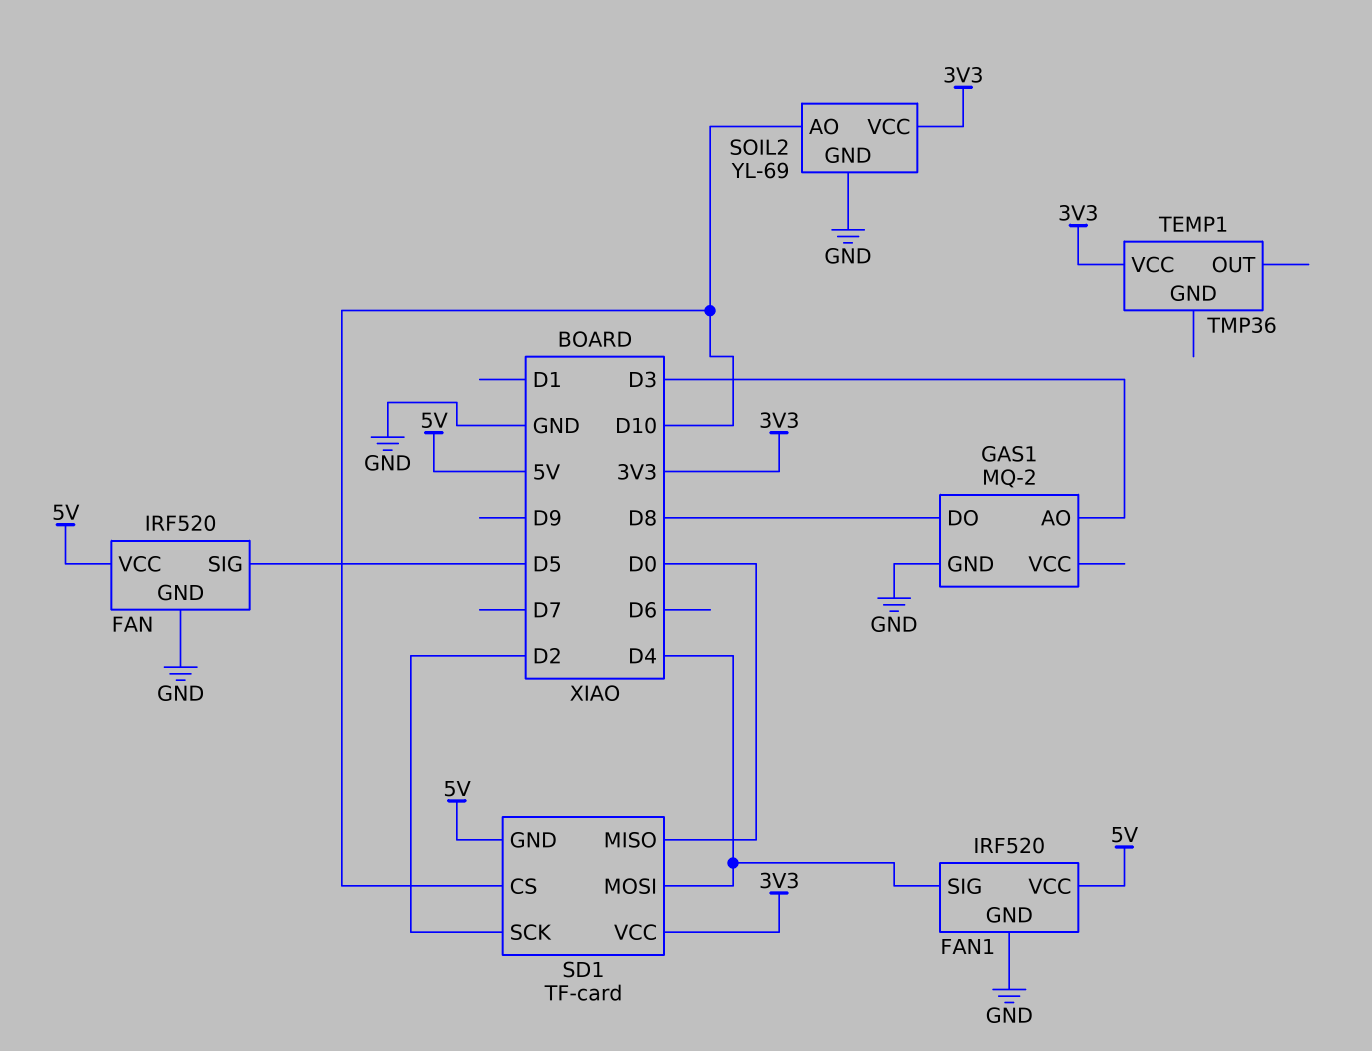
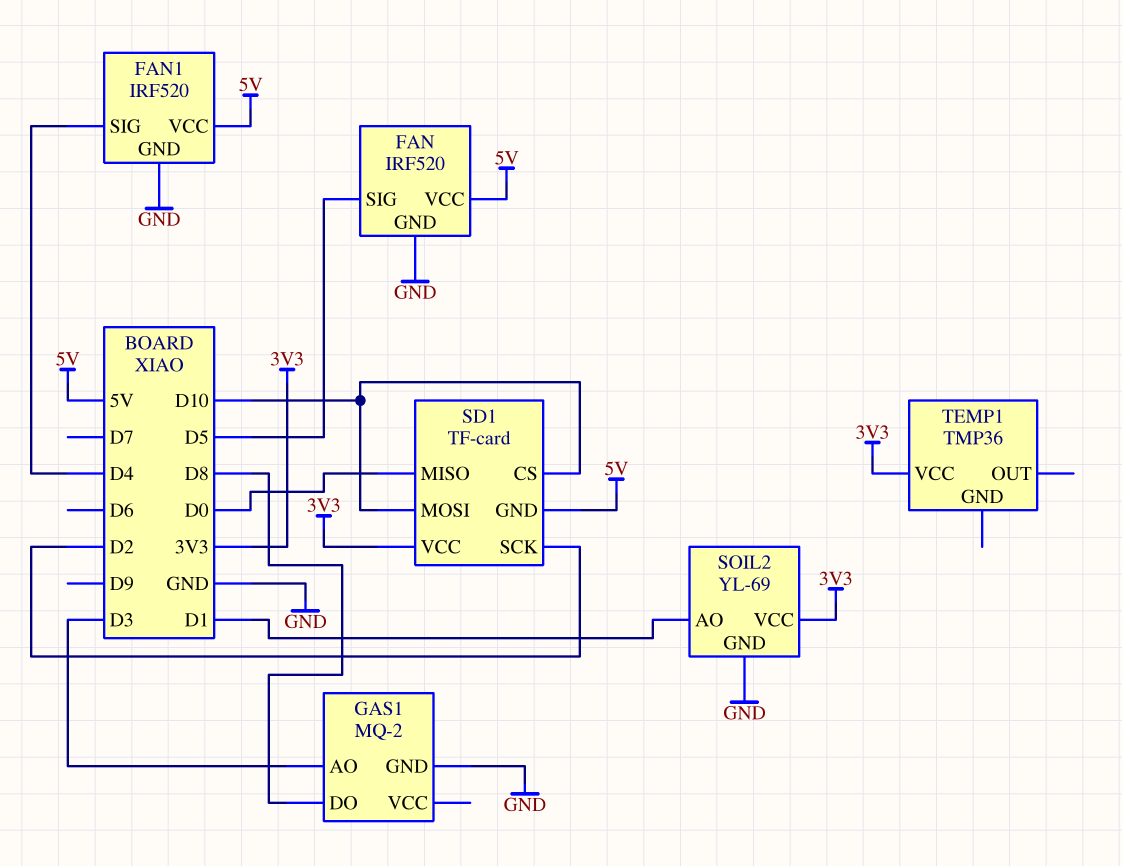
SD1 pin MOSI: D4 -> D10
SOIL2 pin AO: D10 -> D1

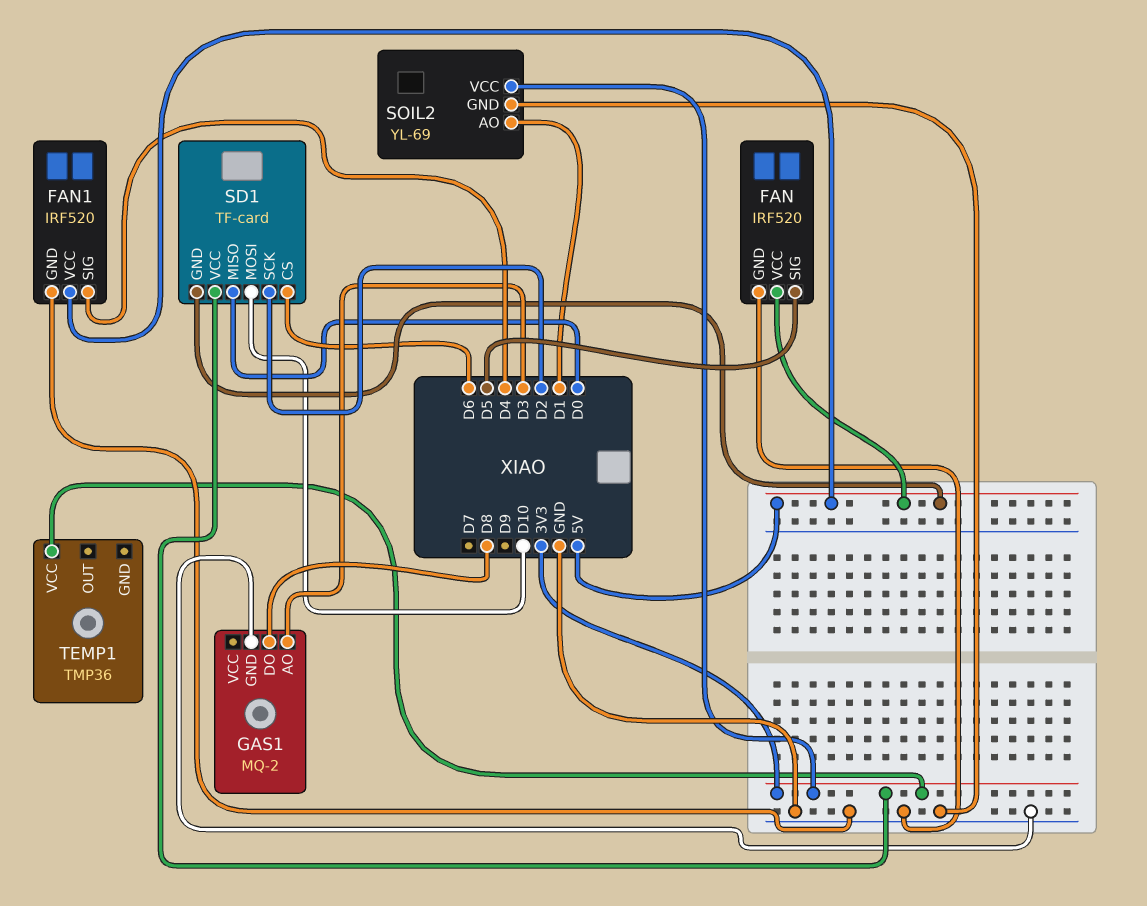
SD1 pin CS: D10 -> D6

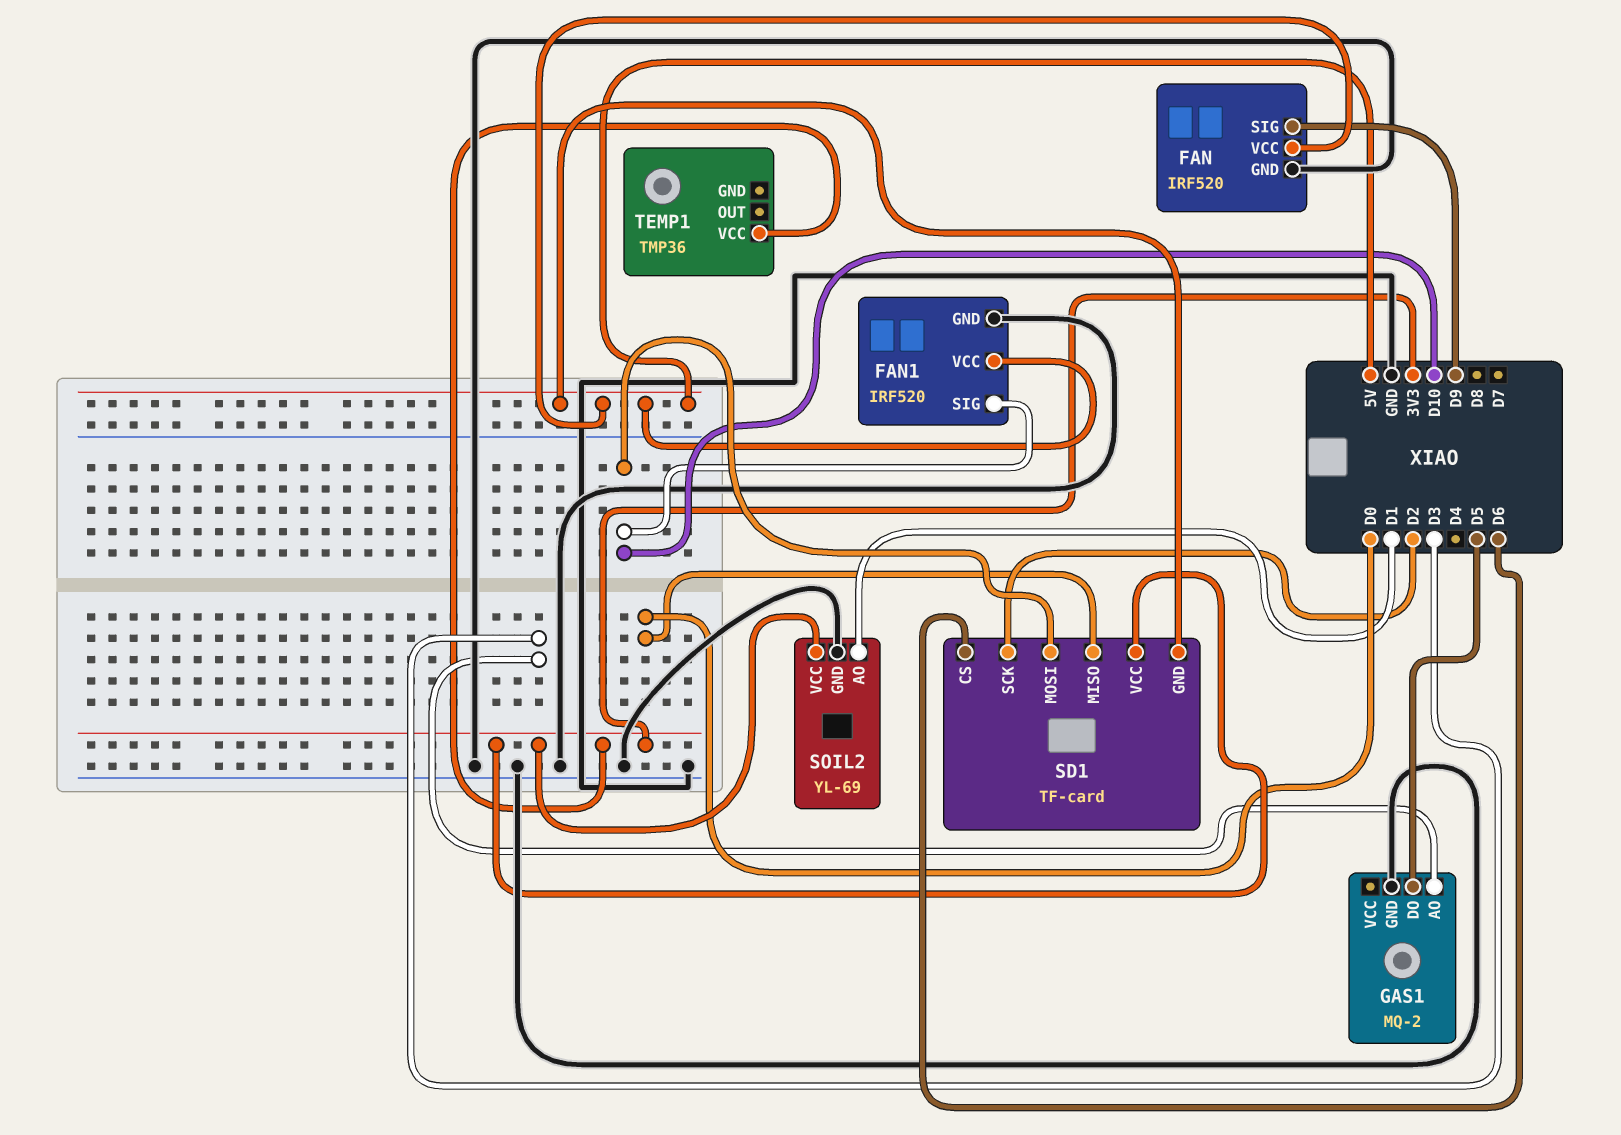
FAN pin SIG: D5 -> D9
FAN1 pin SIG: D4 -> D10
GAS1 pin DO: D8 -> D5

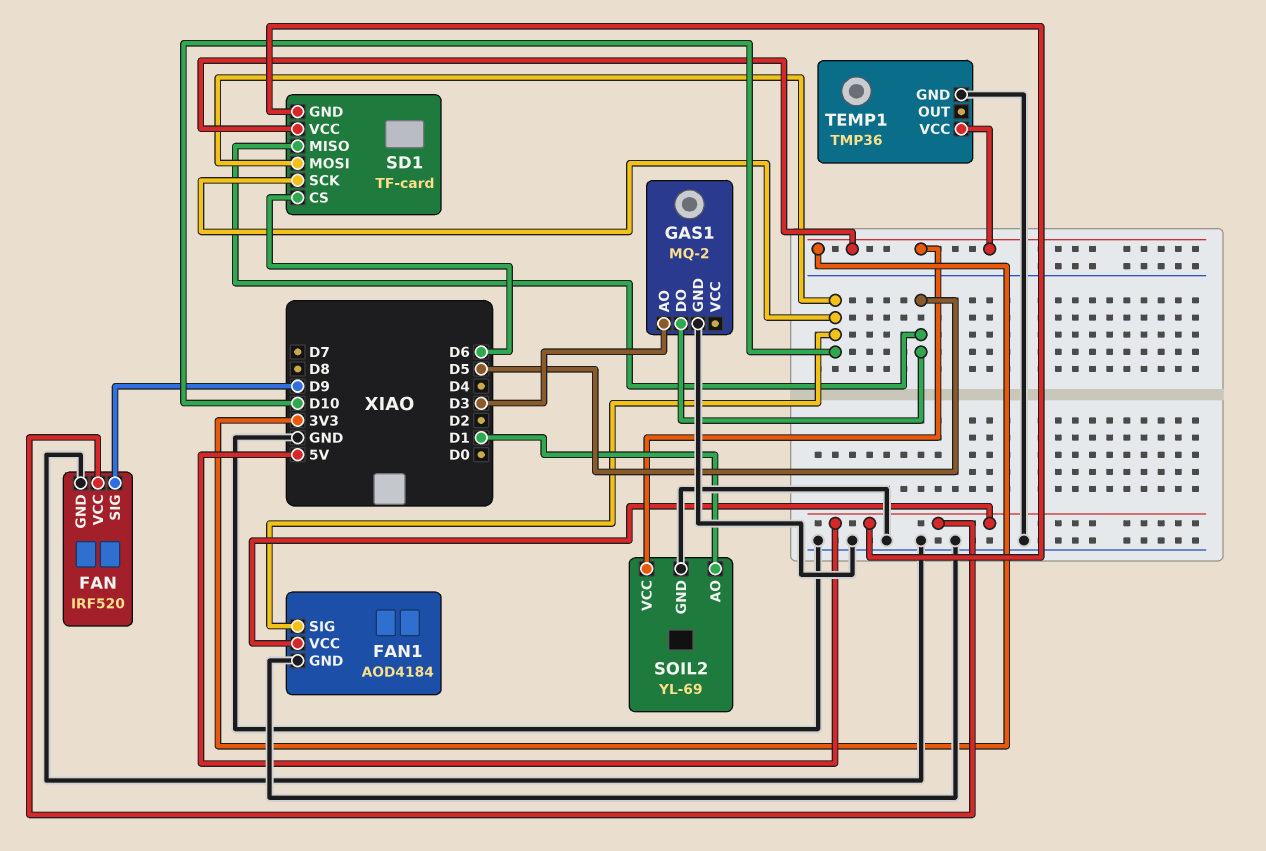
FAN1: IRF520 -> AOD4184
SD1 pin MISO: D0 -> D5
SD1 pin SCK: D2 -> D10
TEMP1 pin GND: none -> GND

